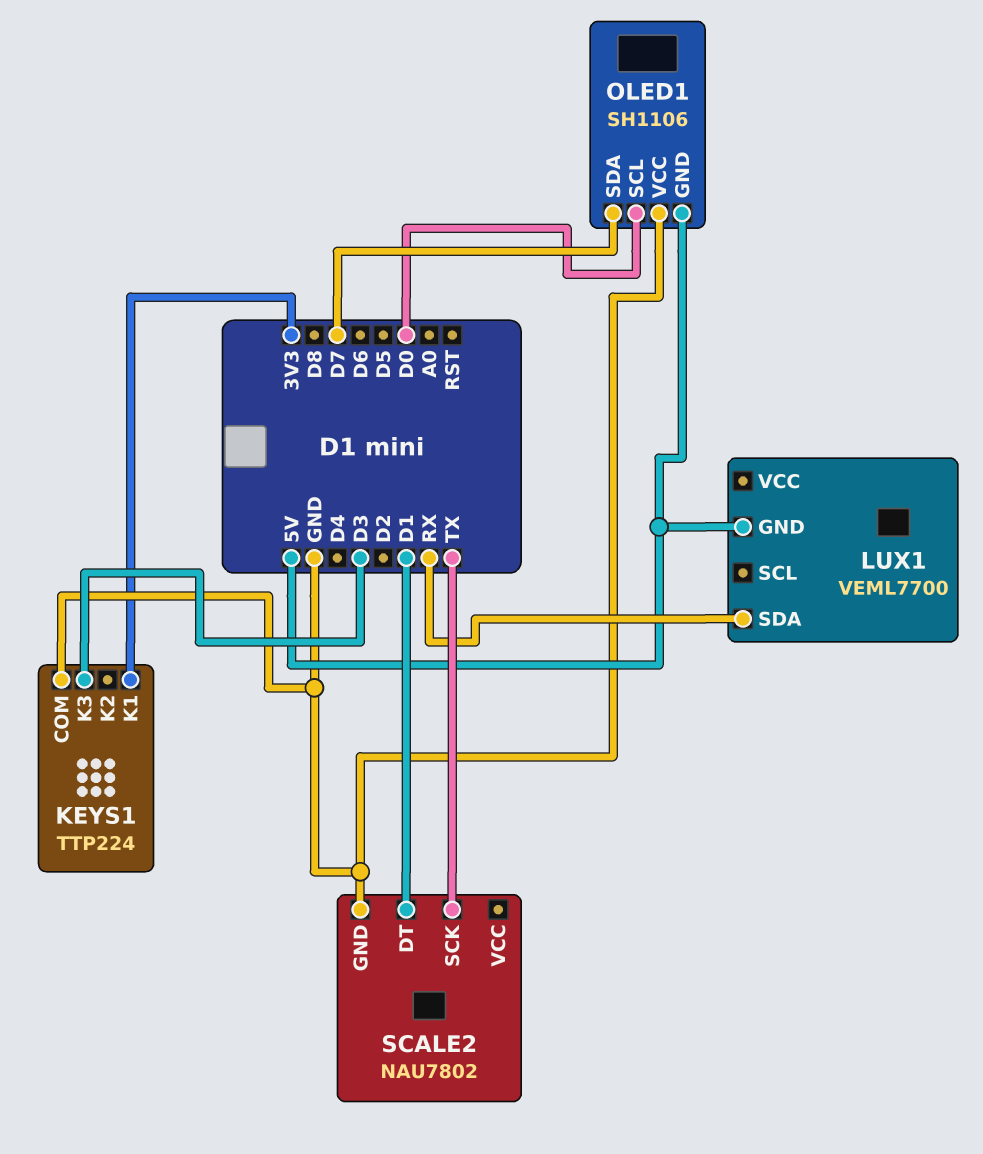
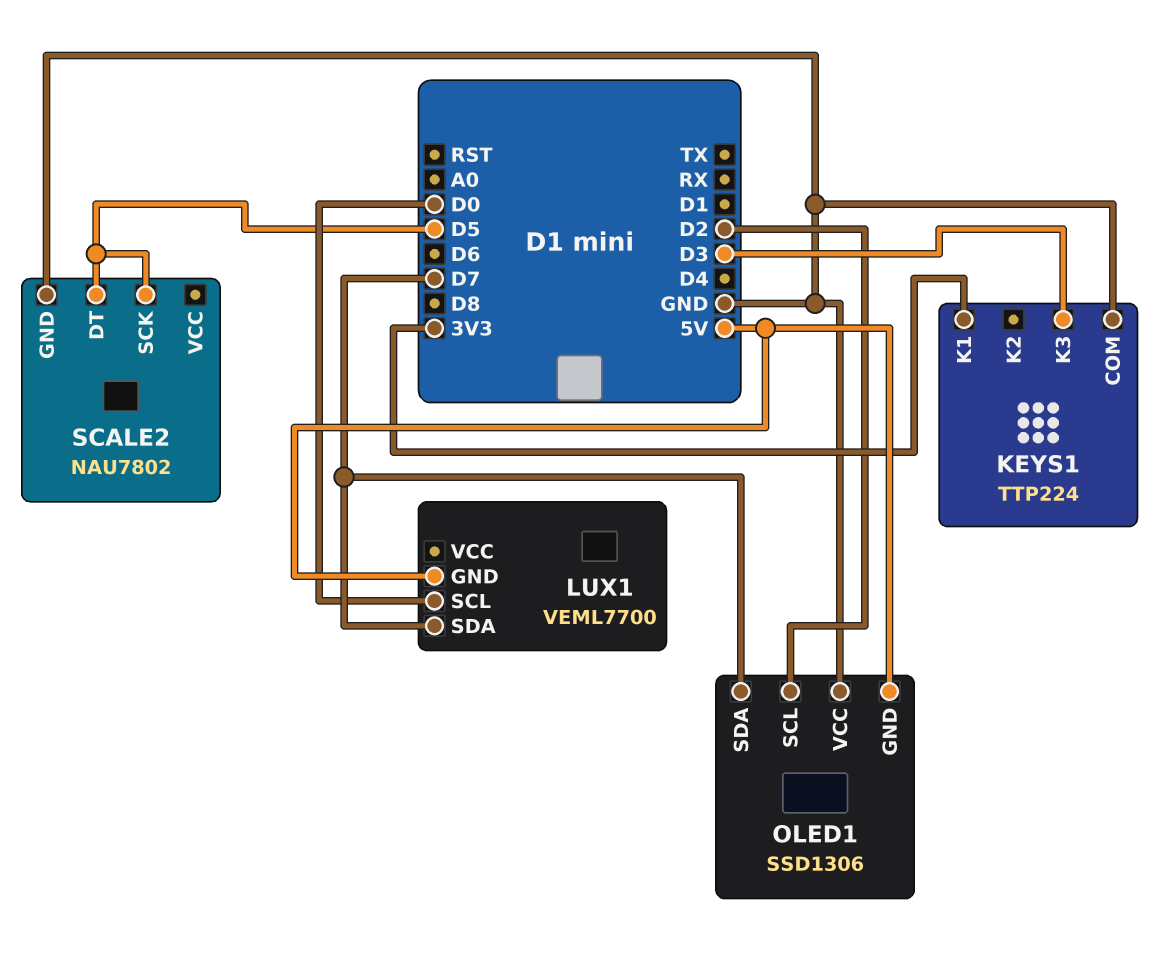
LUX1 pin SCL: none -> D0
LUX1 pin SDA: RX -> D7
OLED1: SH1106 -> SSD1306
OLED1 pin SCL: D0 -> D2
SCALE2 pin DT: D1 -> D5
SCALE2 pin SCK: TX -> D5

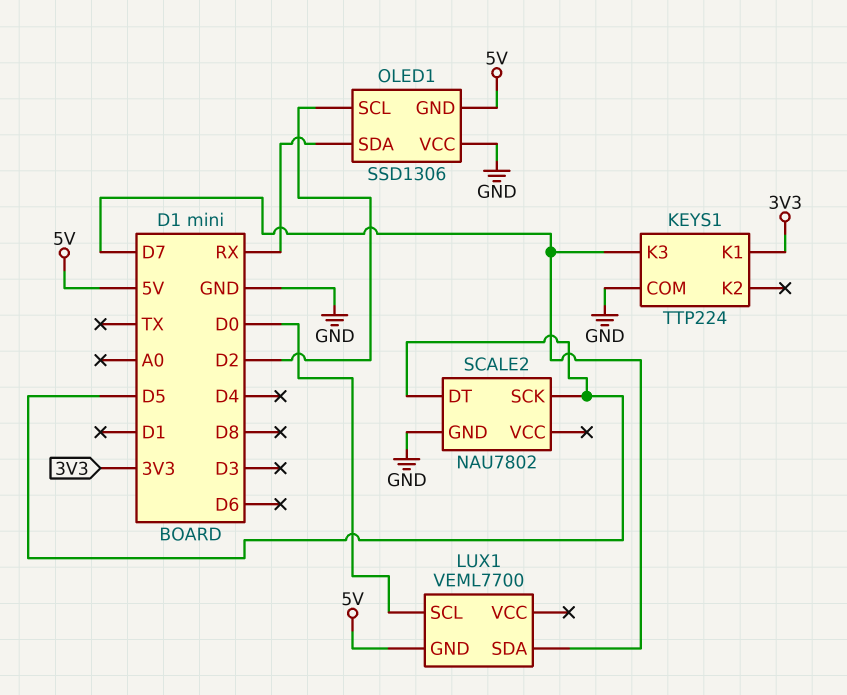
KEYS1 pin K3: D3 -> D7
OLED1 pin SDA: D7 -> RX

